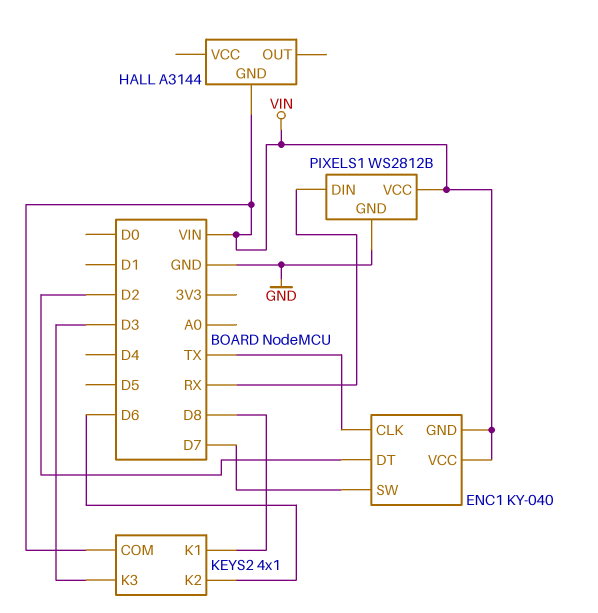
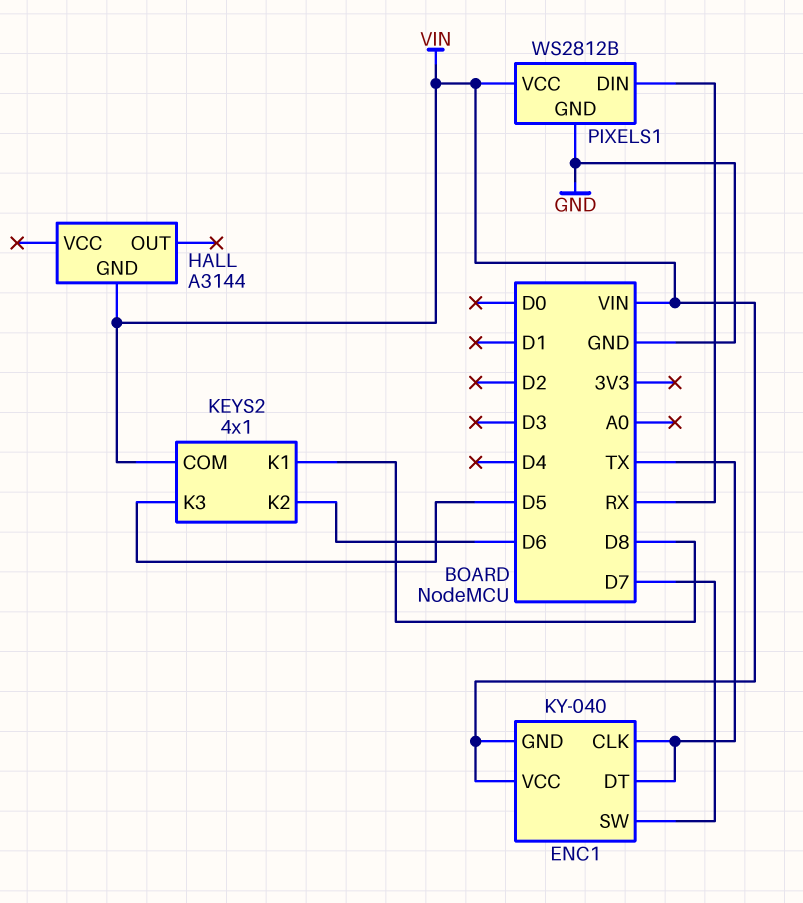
ENC1 pin DT: D2 -> TX
KEYS2 pin K3: D3 -> D5

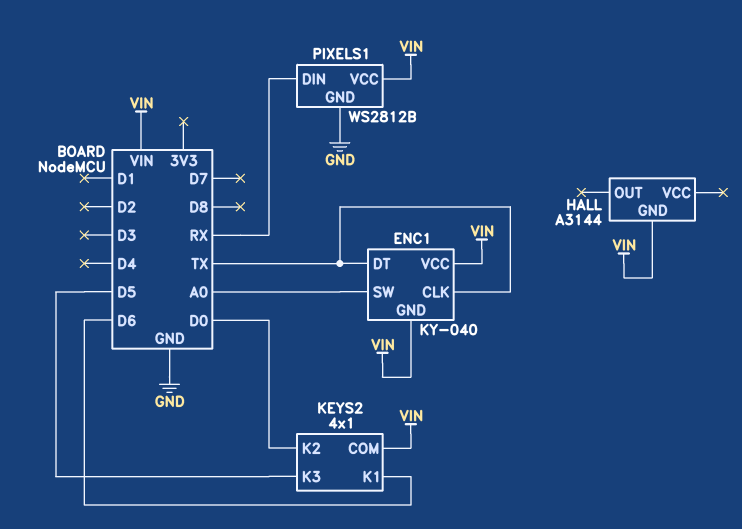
ENC1 pin SW: D7 -> A0
KEYS2 pin K1: D8 -> D6
KEYS2 pin K2: D6 -> D0

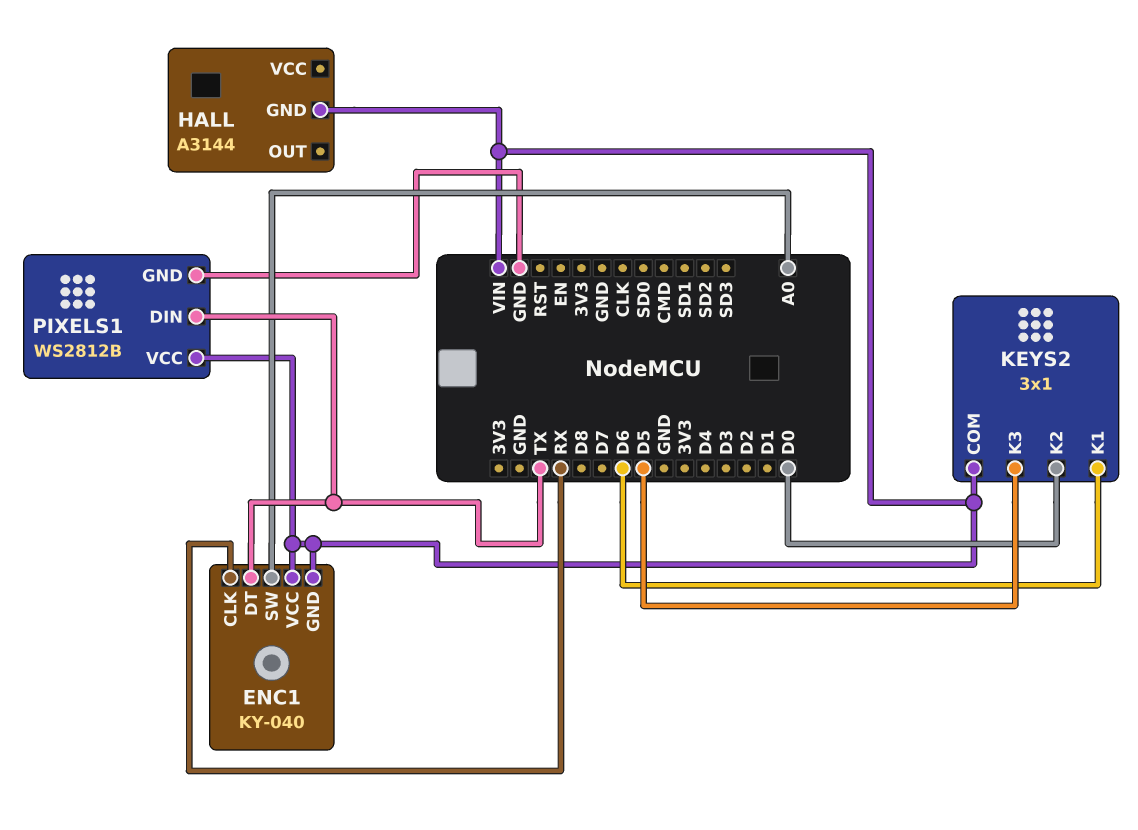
ENC1 pin CLK: TX -> RX
KEYS2: 4x1 -> 3x1
PIXELS1 pin DIN: RX -> TX

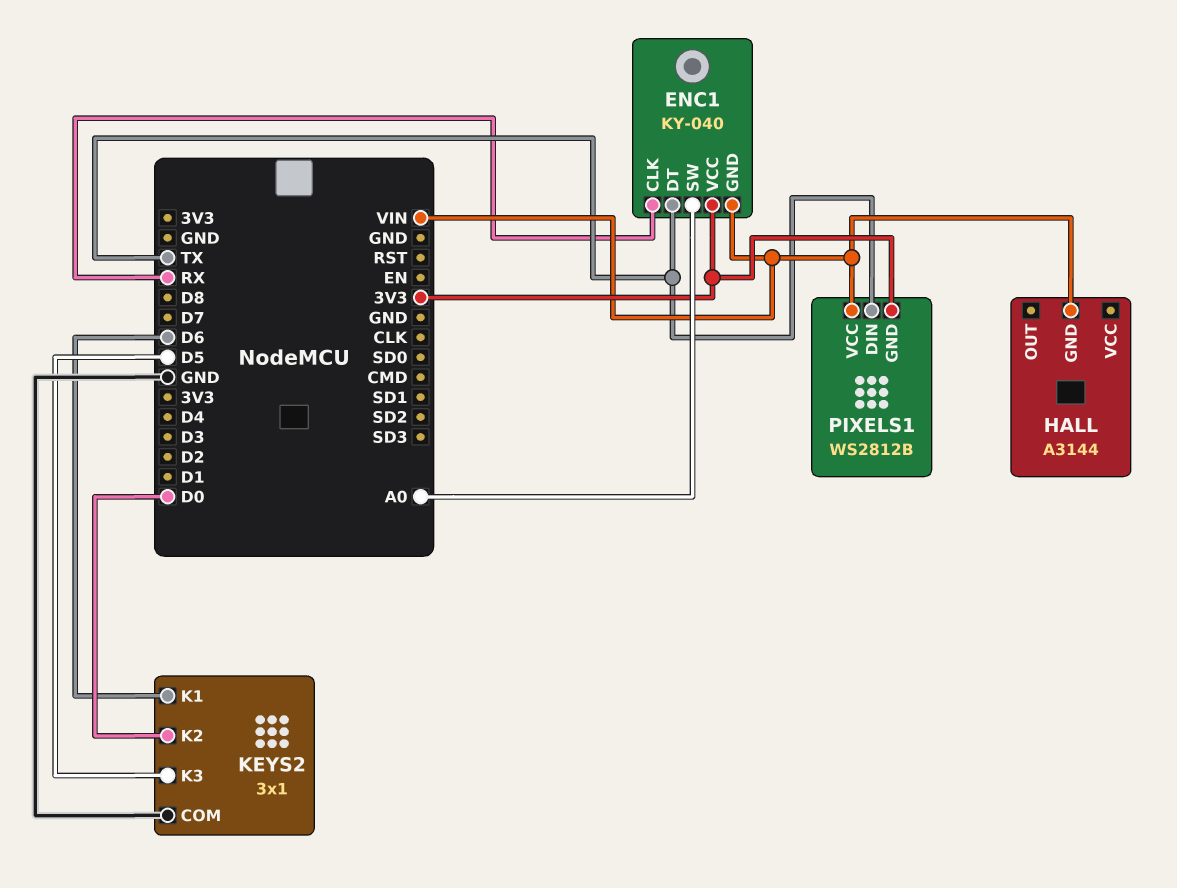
ENC1 pin VCC: VIN -> 3V3
KEYS2 pin COM: VIN -> GND
PIXELS1 pin GND: GND -> 3V3

